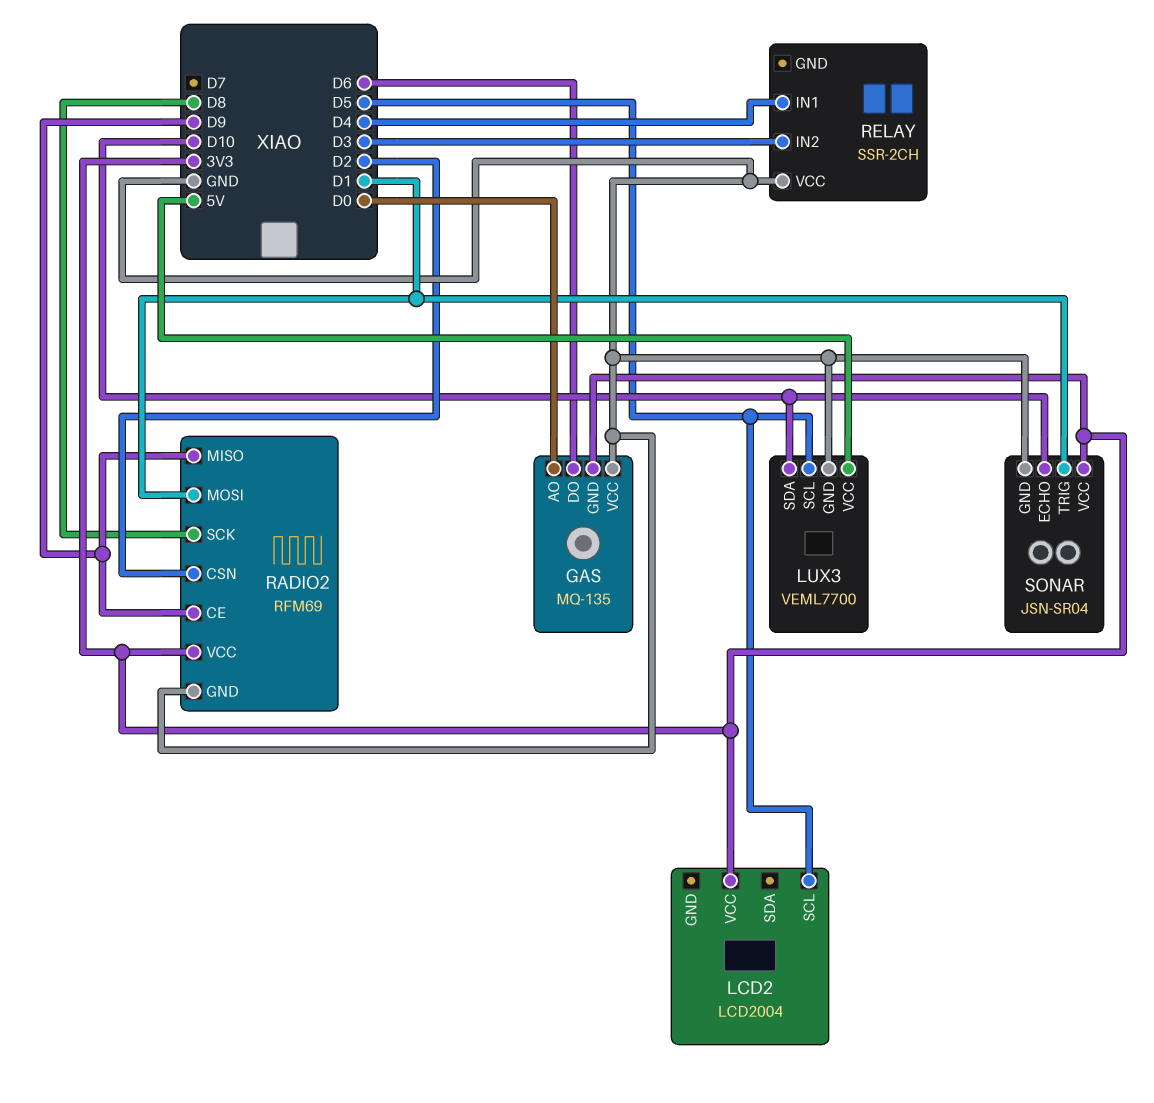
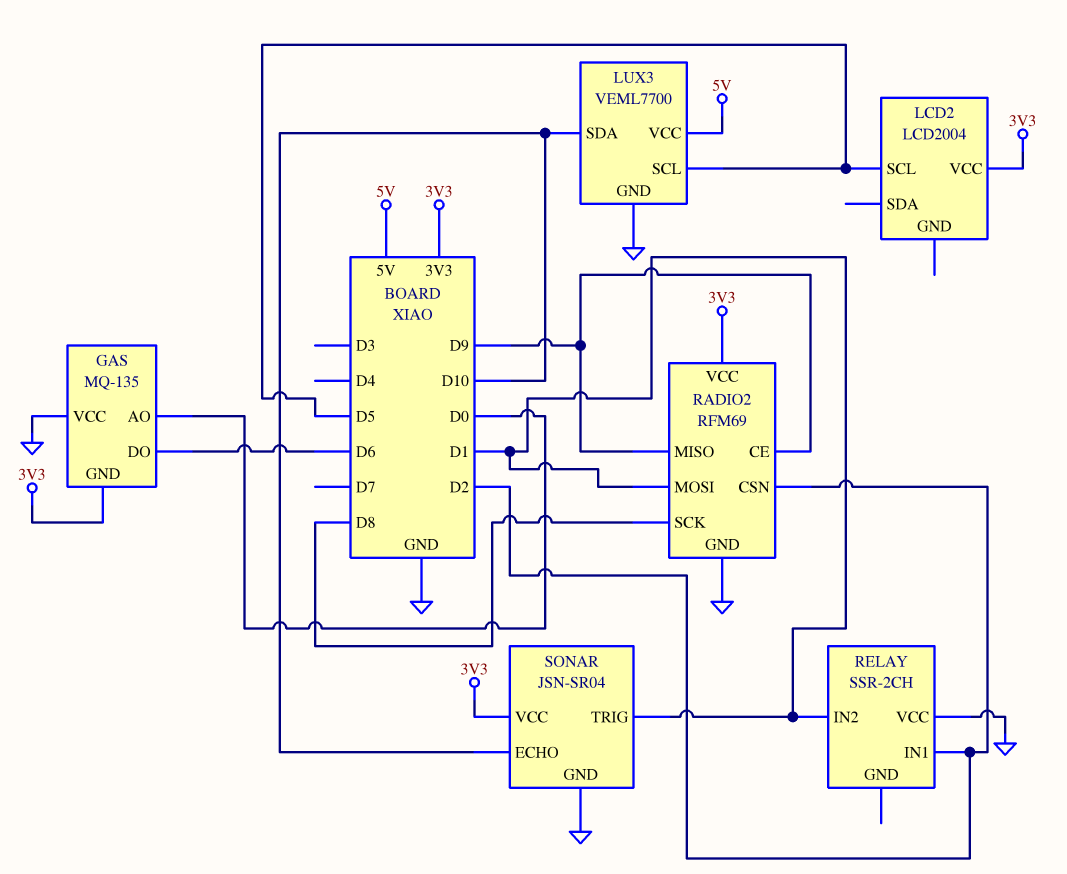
RELAY pin IN1: D4 -> D2
RELAY pin IN2: D3 -> D1

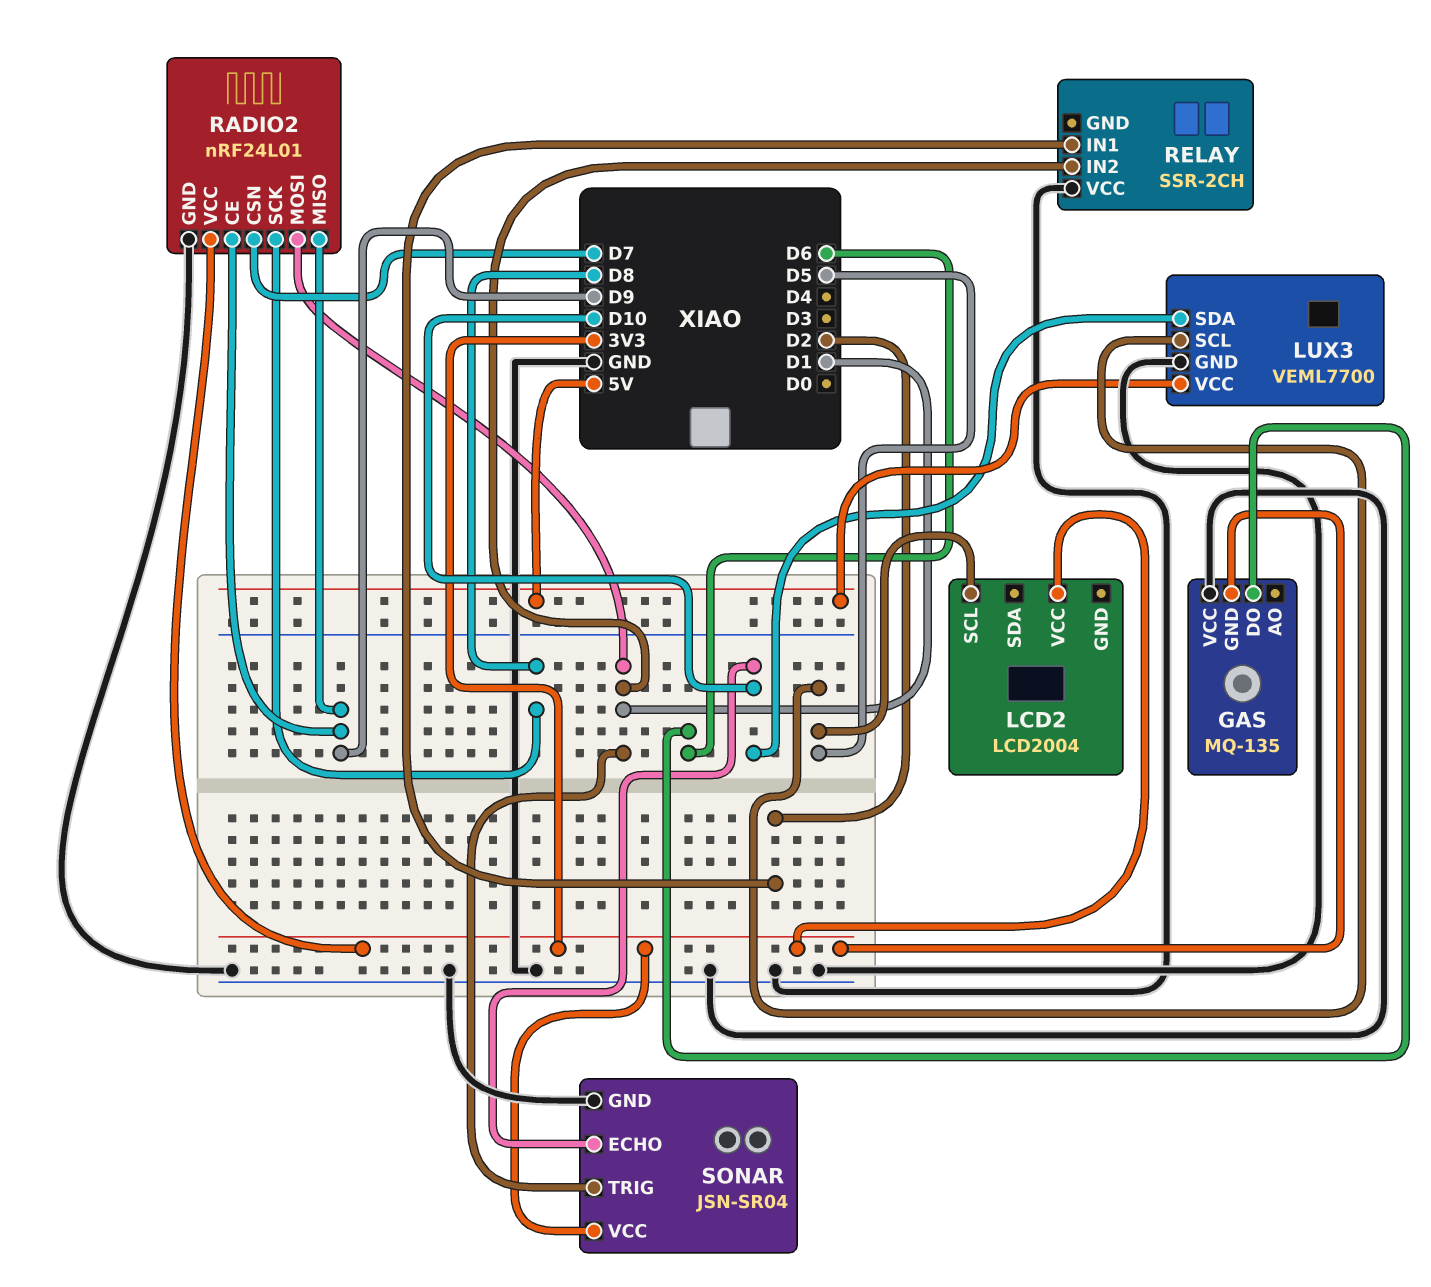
GAS pin AO: D0 -> none
RADIO2: RFM69 -> nRF24L01
RADIO2 pin CSN: D2 -> D7

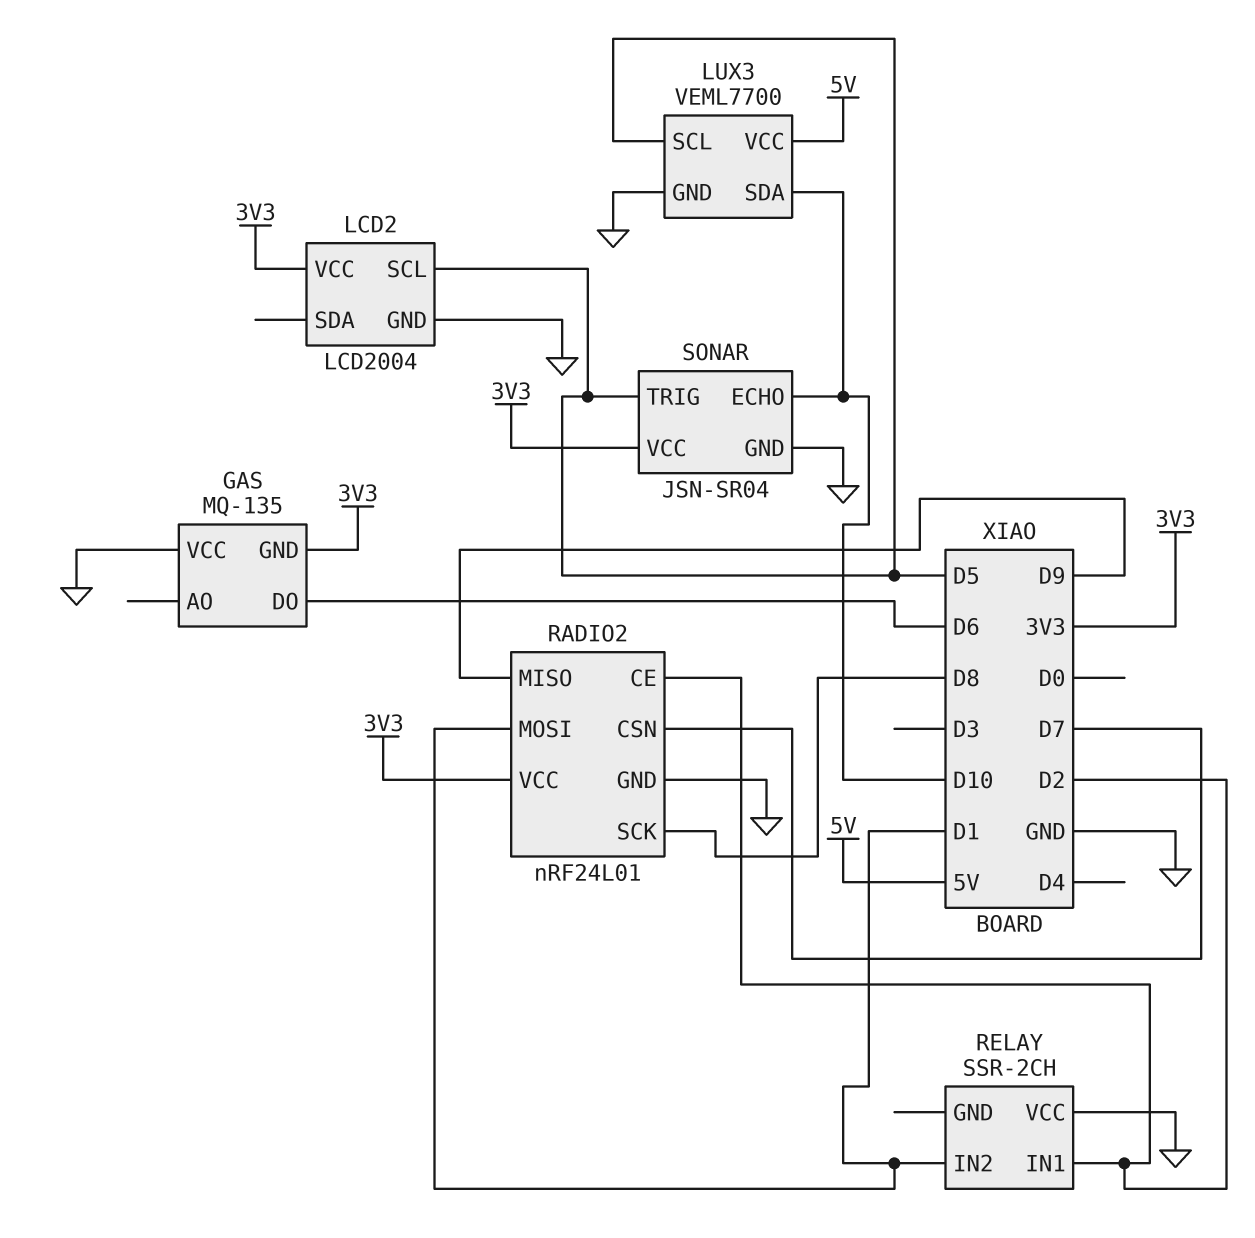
LCD2 pin GND: none -> GND
RADIO2 pin CE: D9 -> D2
SONAR pin TRIG: D1 -> D5

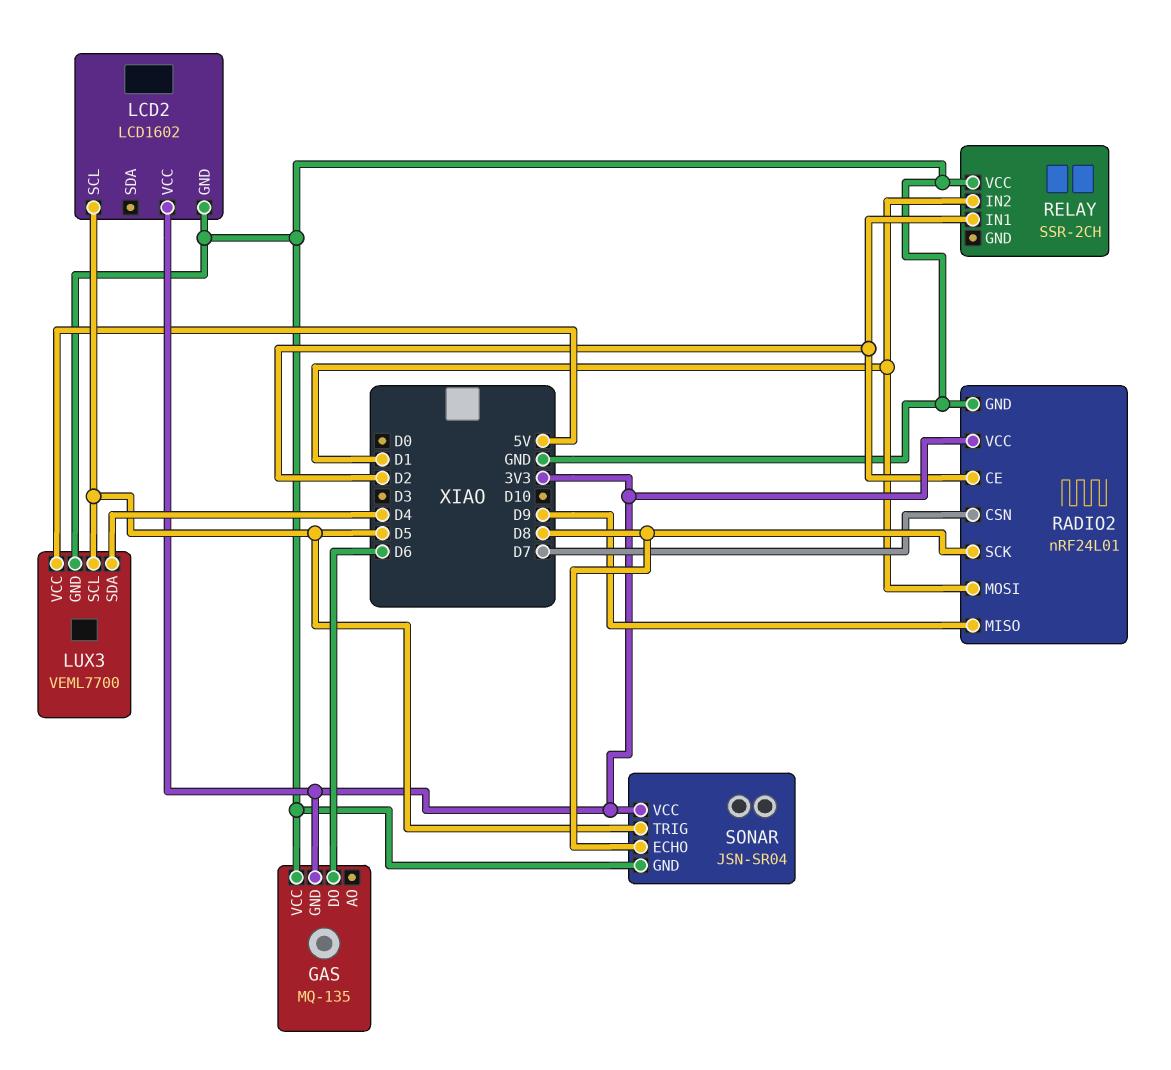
LCD2: LCD2004 -> LCD1602
LUX3 pin SDA: D10 -> D4
SONAR pin ECHO: D10 -> D8

